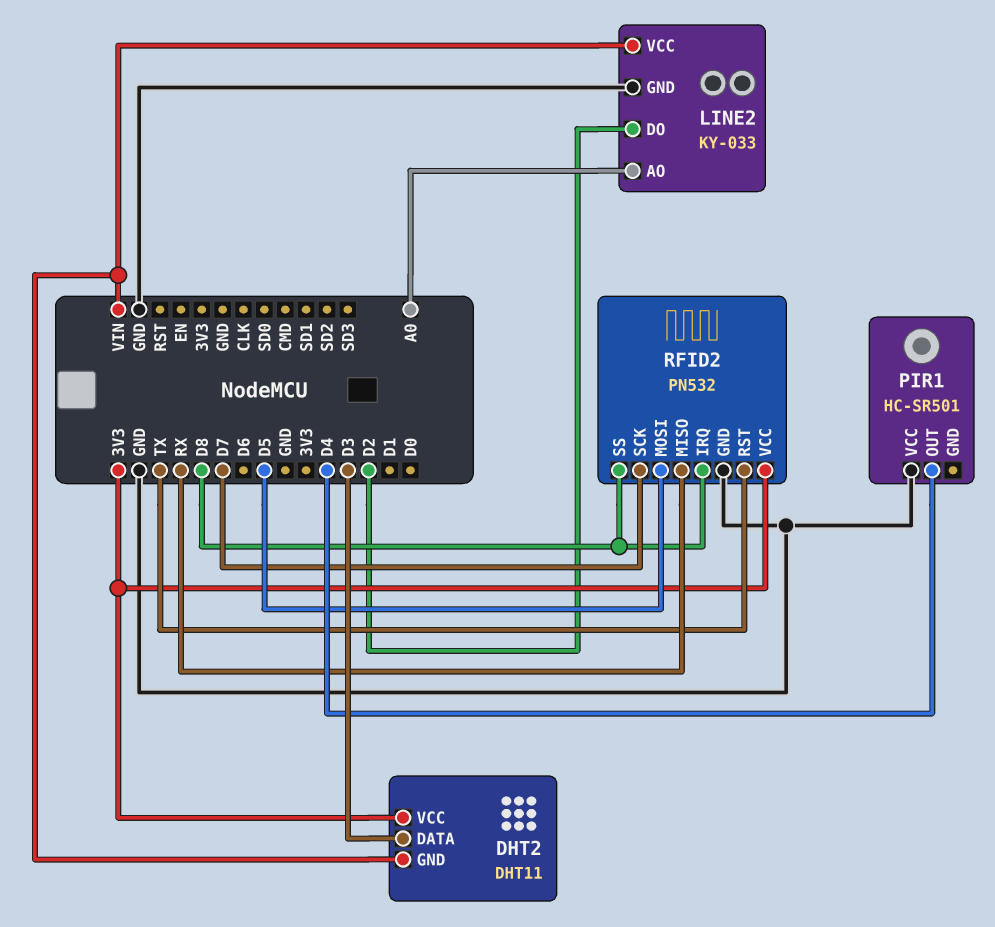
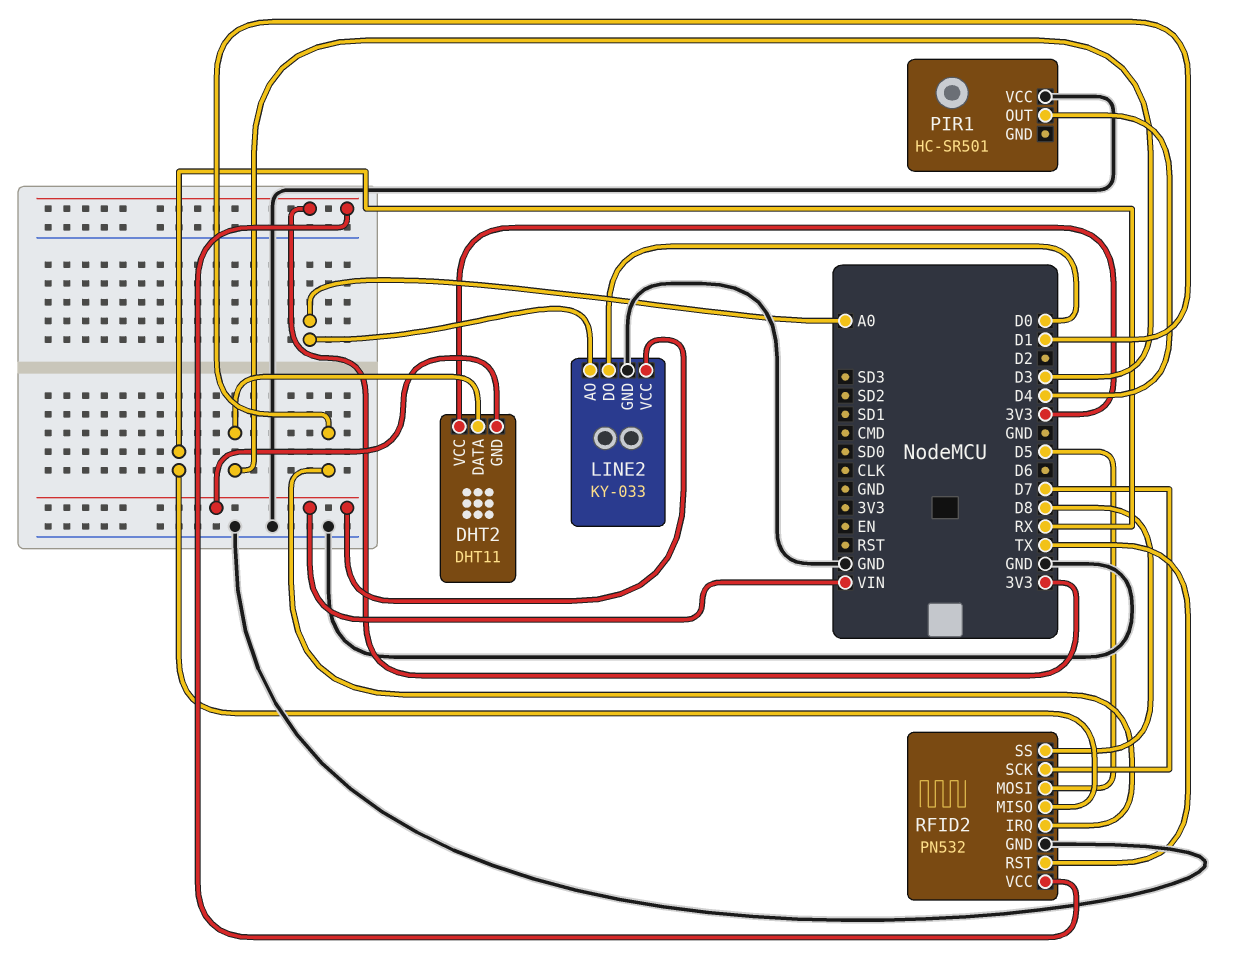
LINE2 pin DO: D2 -> D0
RFID2 pin IRQ: D8 -> D1

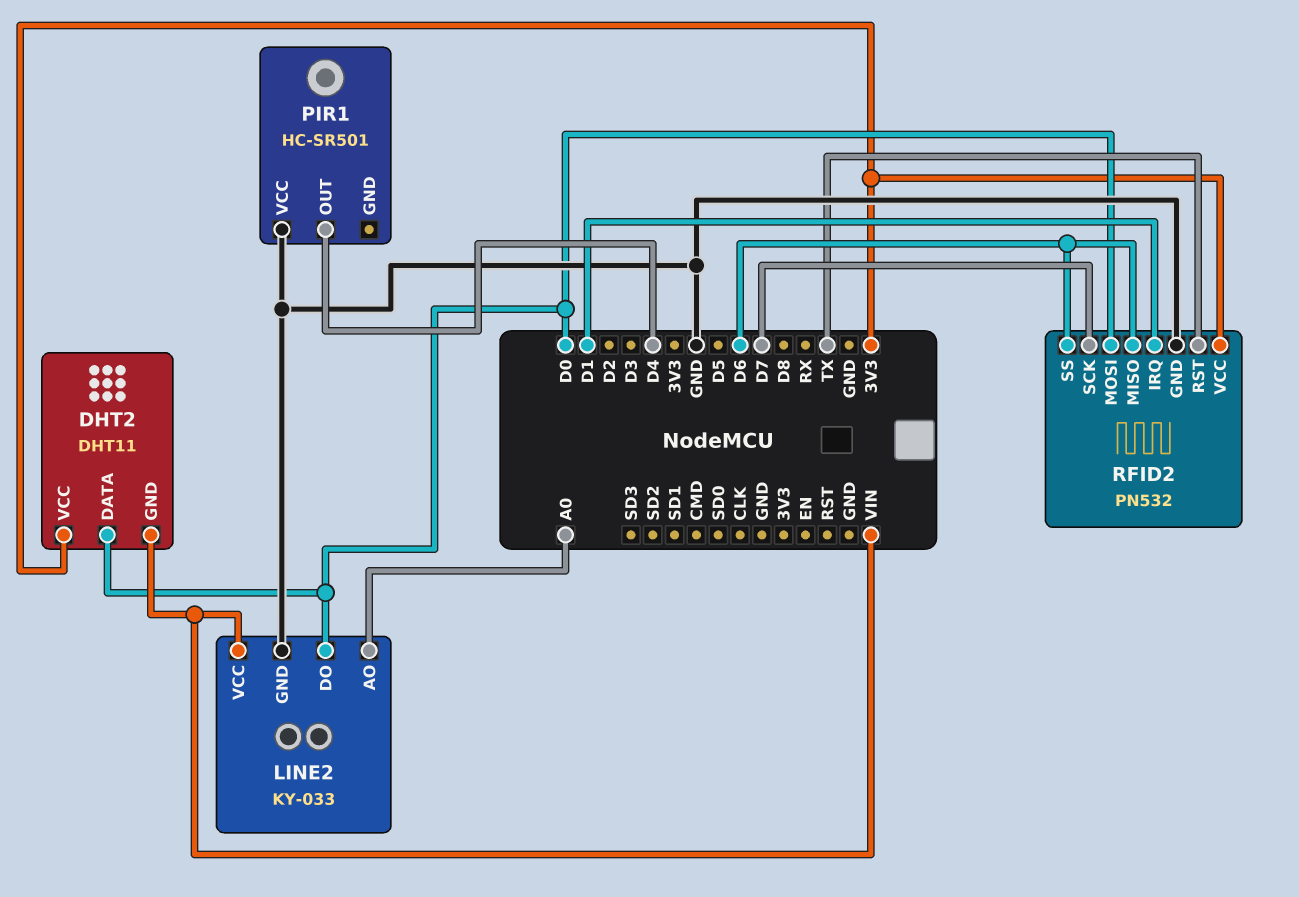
DHT2 pin DATA: D3 -> D0
RFID2 pin MISO: RX -> D6
RFID2 pin MOSI: D5 -> D0
RFID2 pin SS: D8 -> D6

